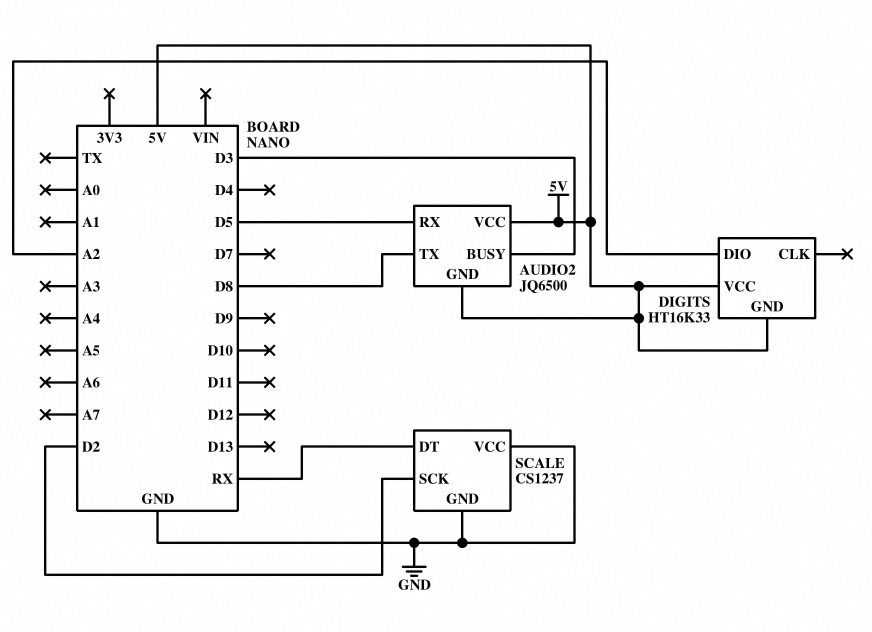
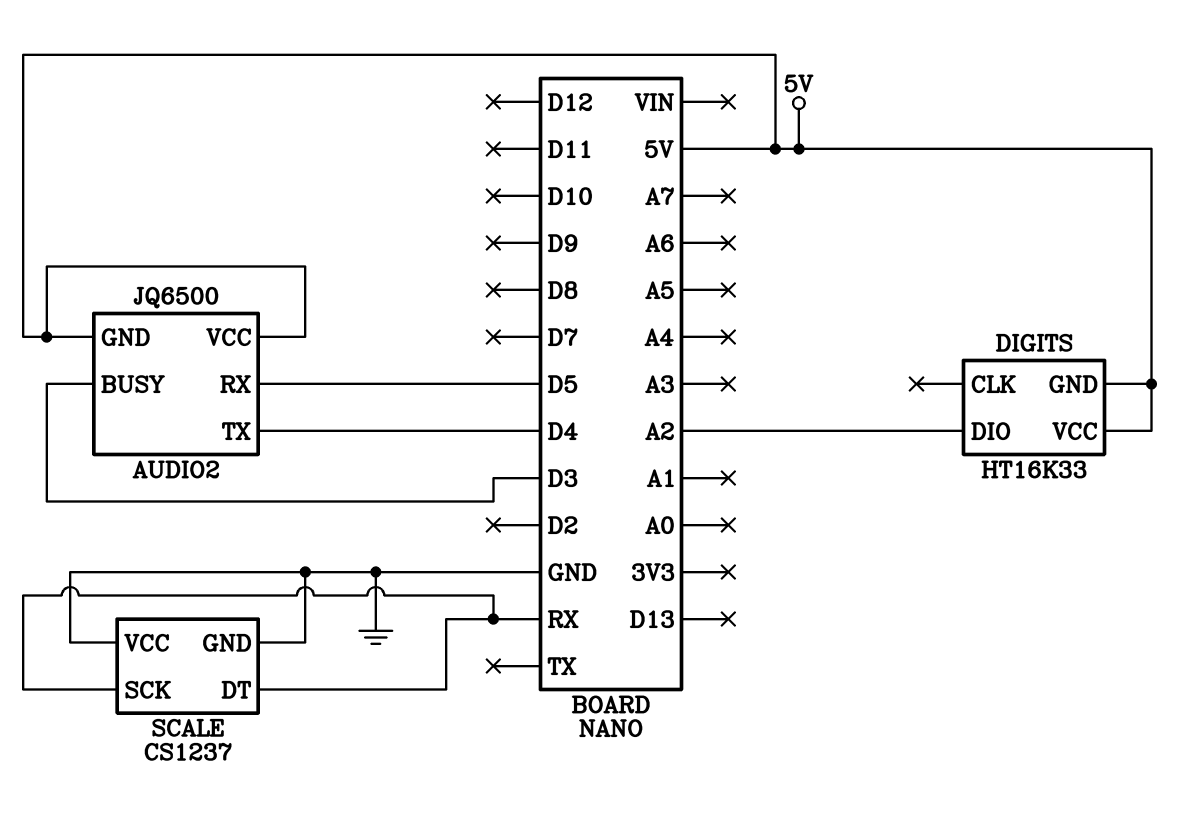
AUDIO2 pin TX: D8 -> D4
SCALE pin SCK: D2 -> RX

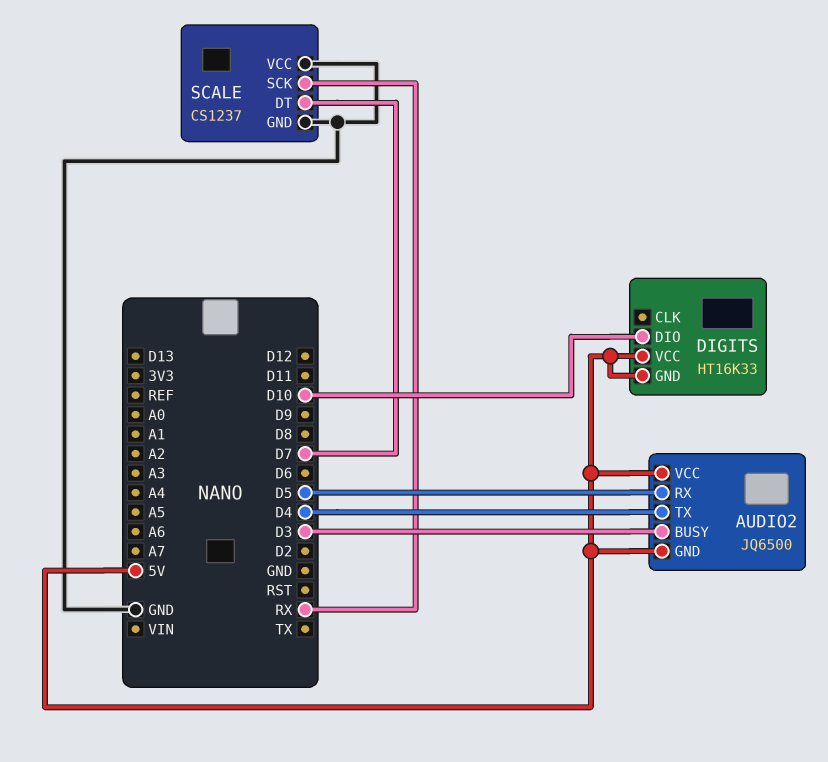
DIGITS pin DIO: A2 -> D10
SCALE pin DT: RX -> D7

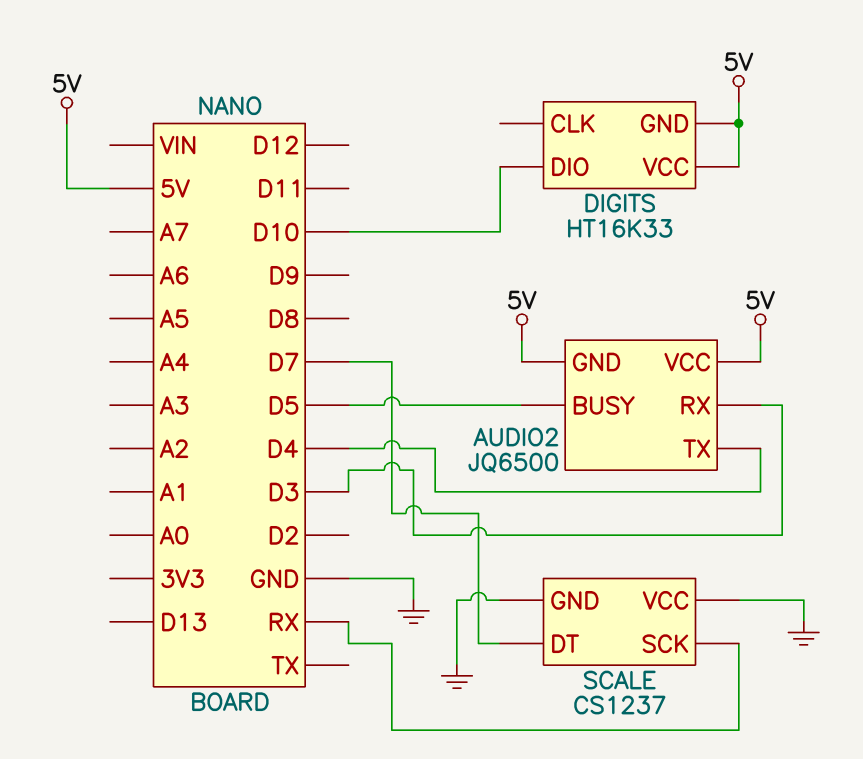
AUDIO2 pin BUSY: D3 -> D5
AUDIO2 pin RX: D5 -> D3

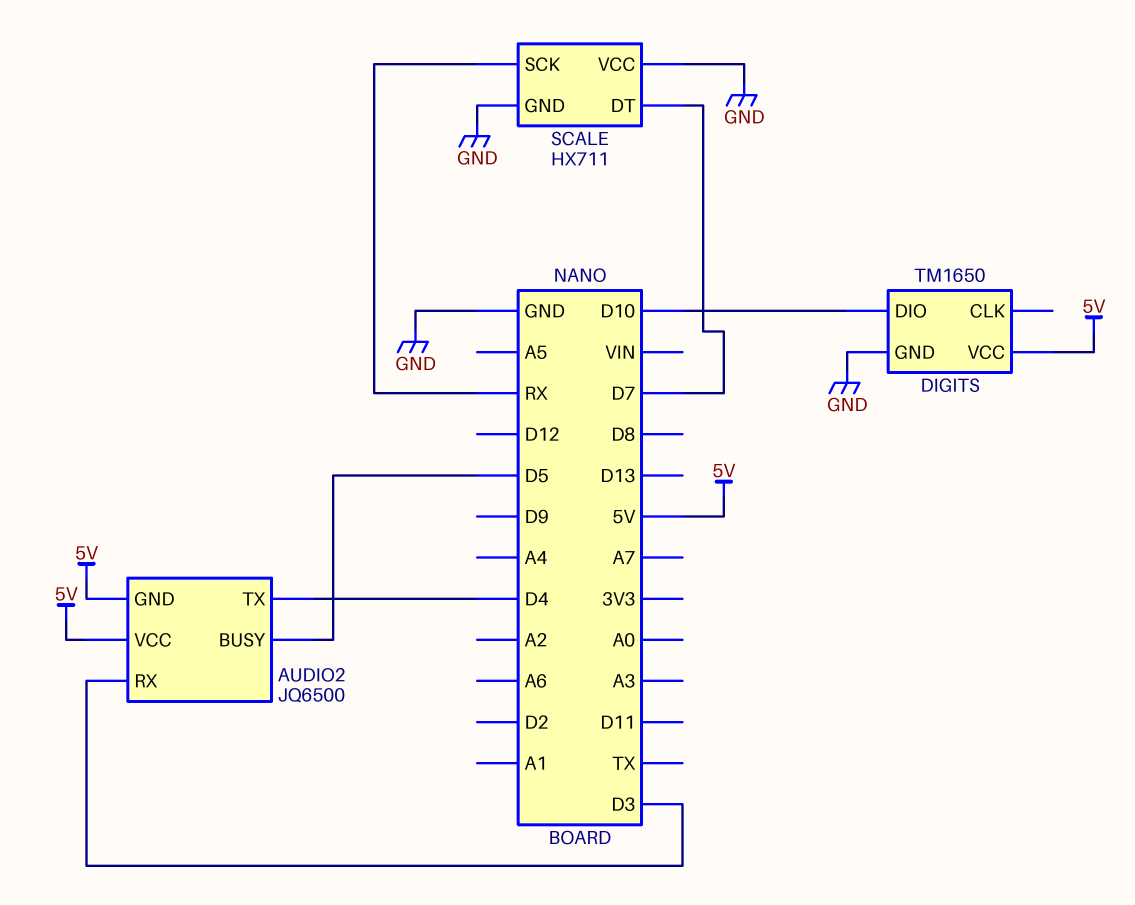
DIGITS: HT16K33 -> TM1650
DIGITS pin GND: 5V -> GND
SCALE: CS1237 -> HX711

